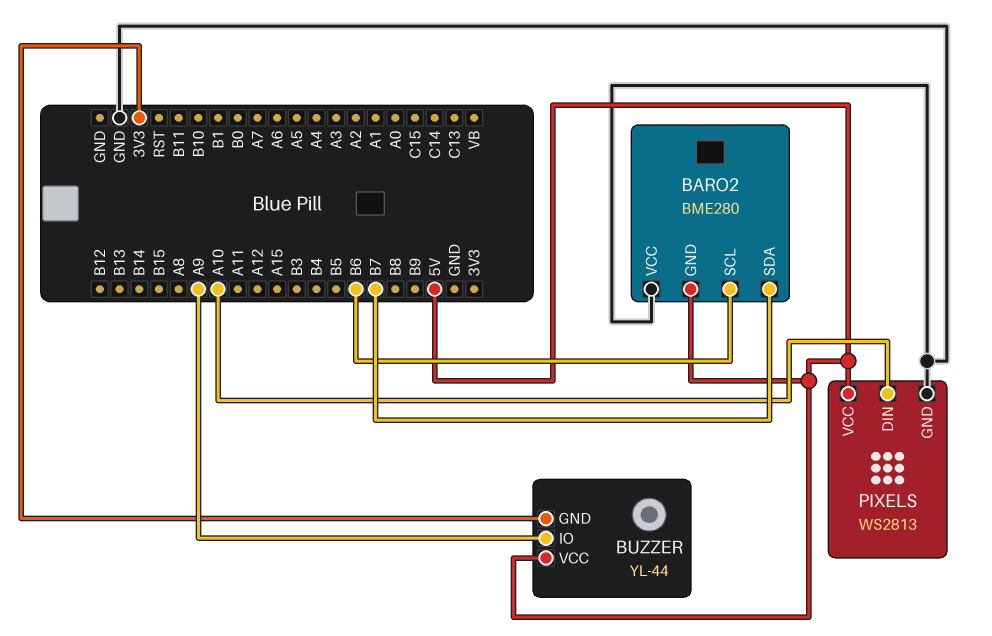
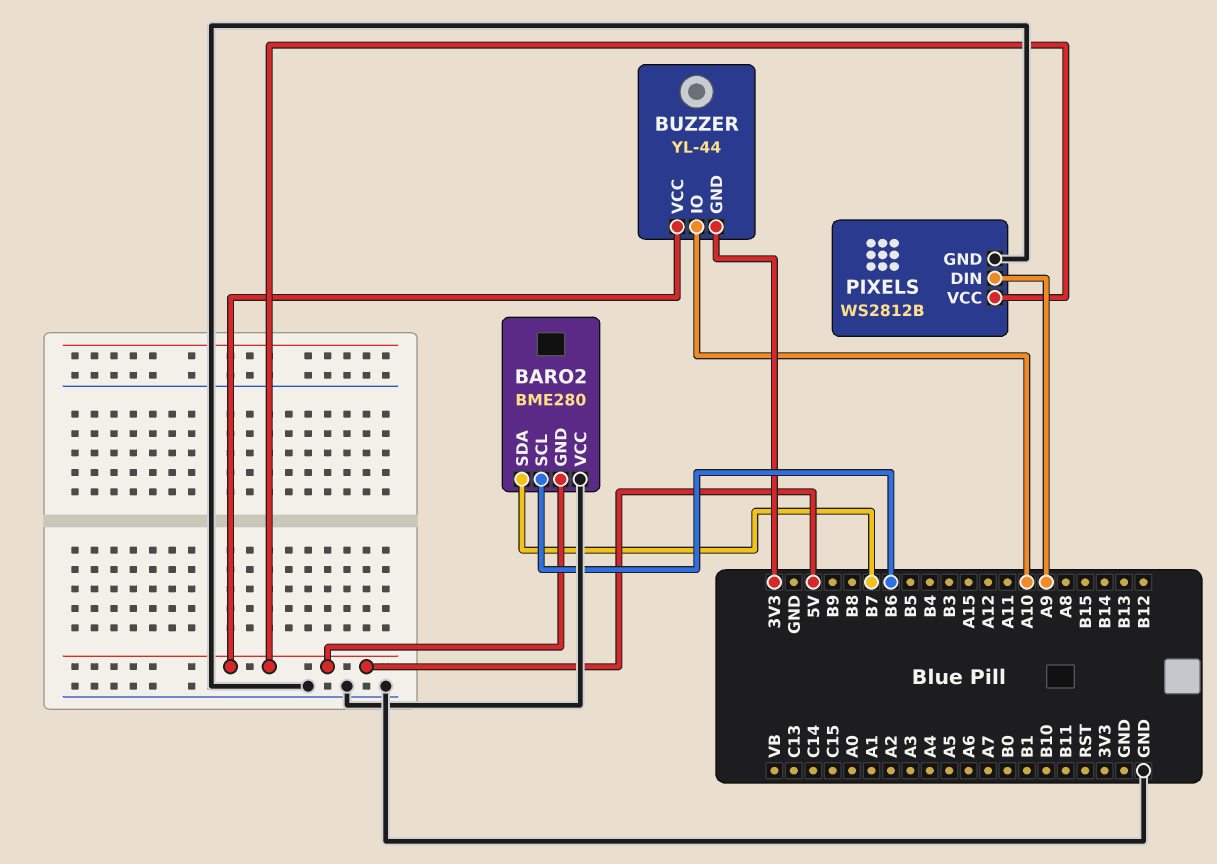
BUZZER pin IO: A9 -> A10
PIXELS: WS2813 -> WS2812B
PIXELS pin DIN: A10 -> A9

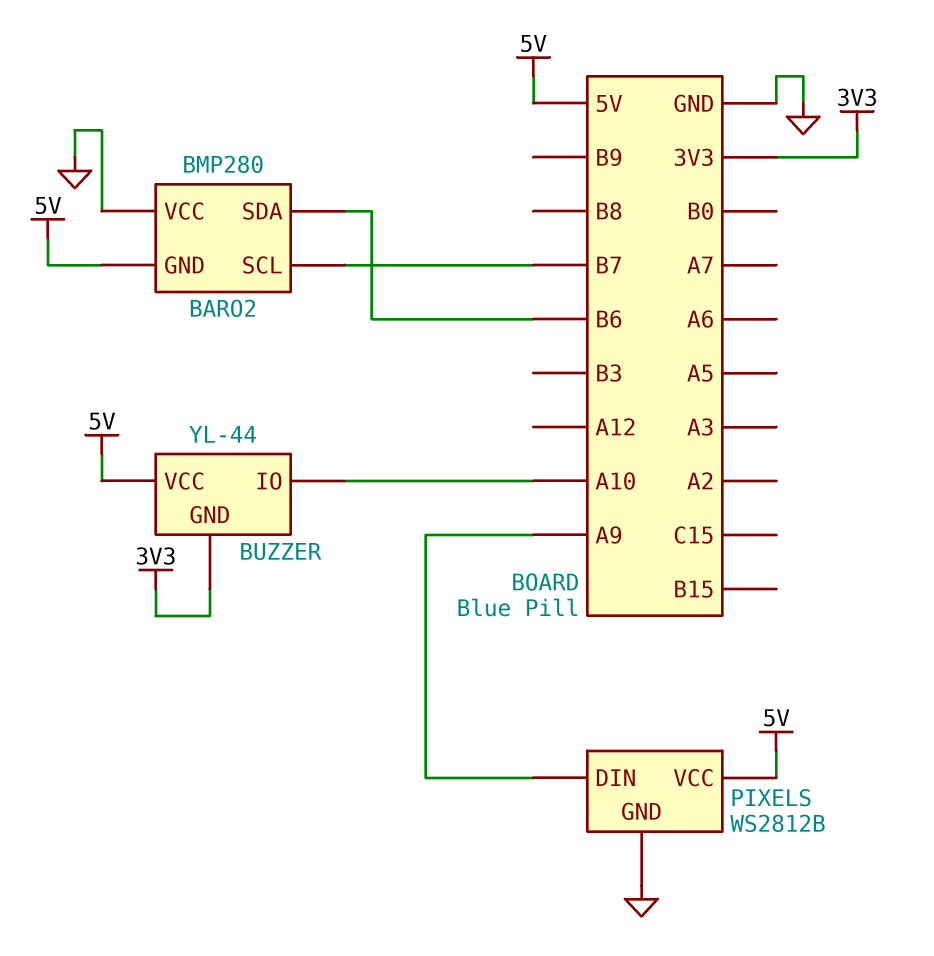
BARO2: BME280 -> BMP280
BARO2 pin SCL: B6 -> B7
BARO2 pin SDA: B7 -> B6

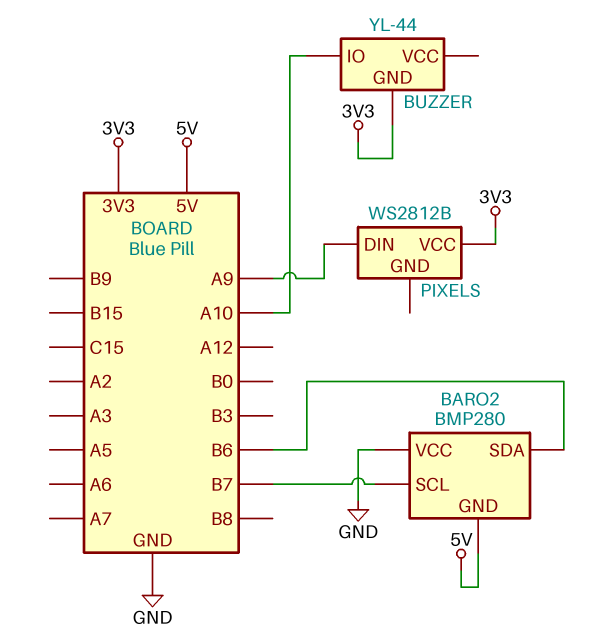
BUZZER pin VCC: 5V -> none
PIXELS pin GND: GND -> none
PIXELS pin VCC: 5V -> 3V3

